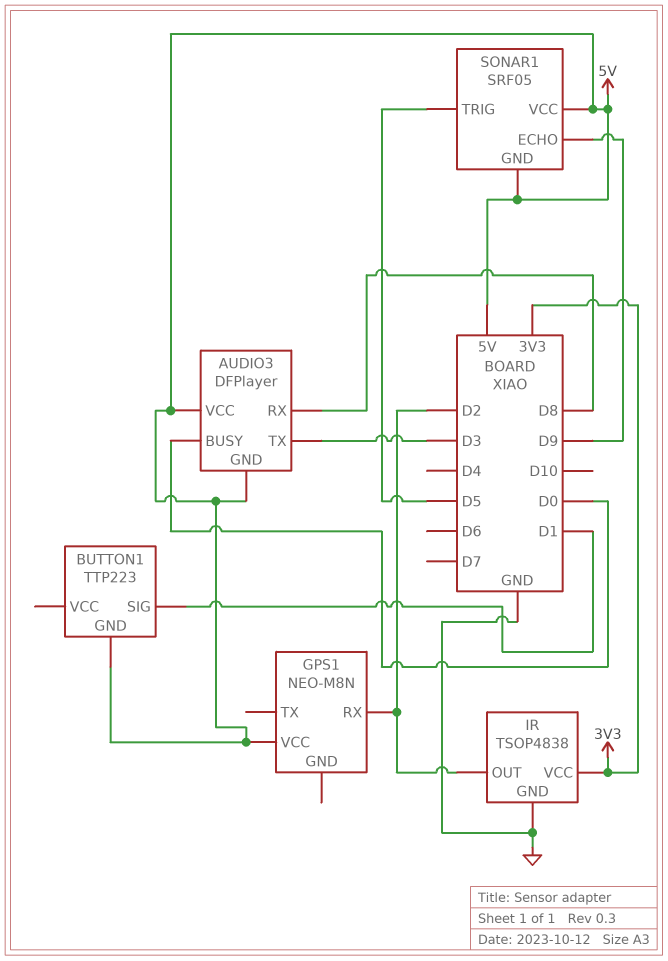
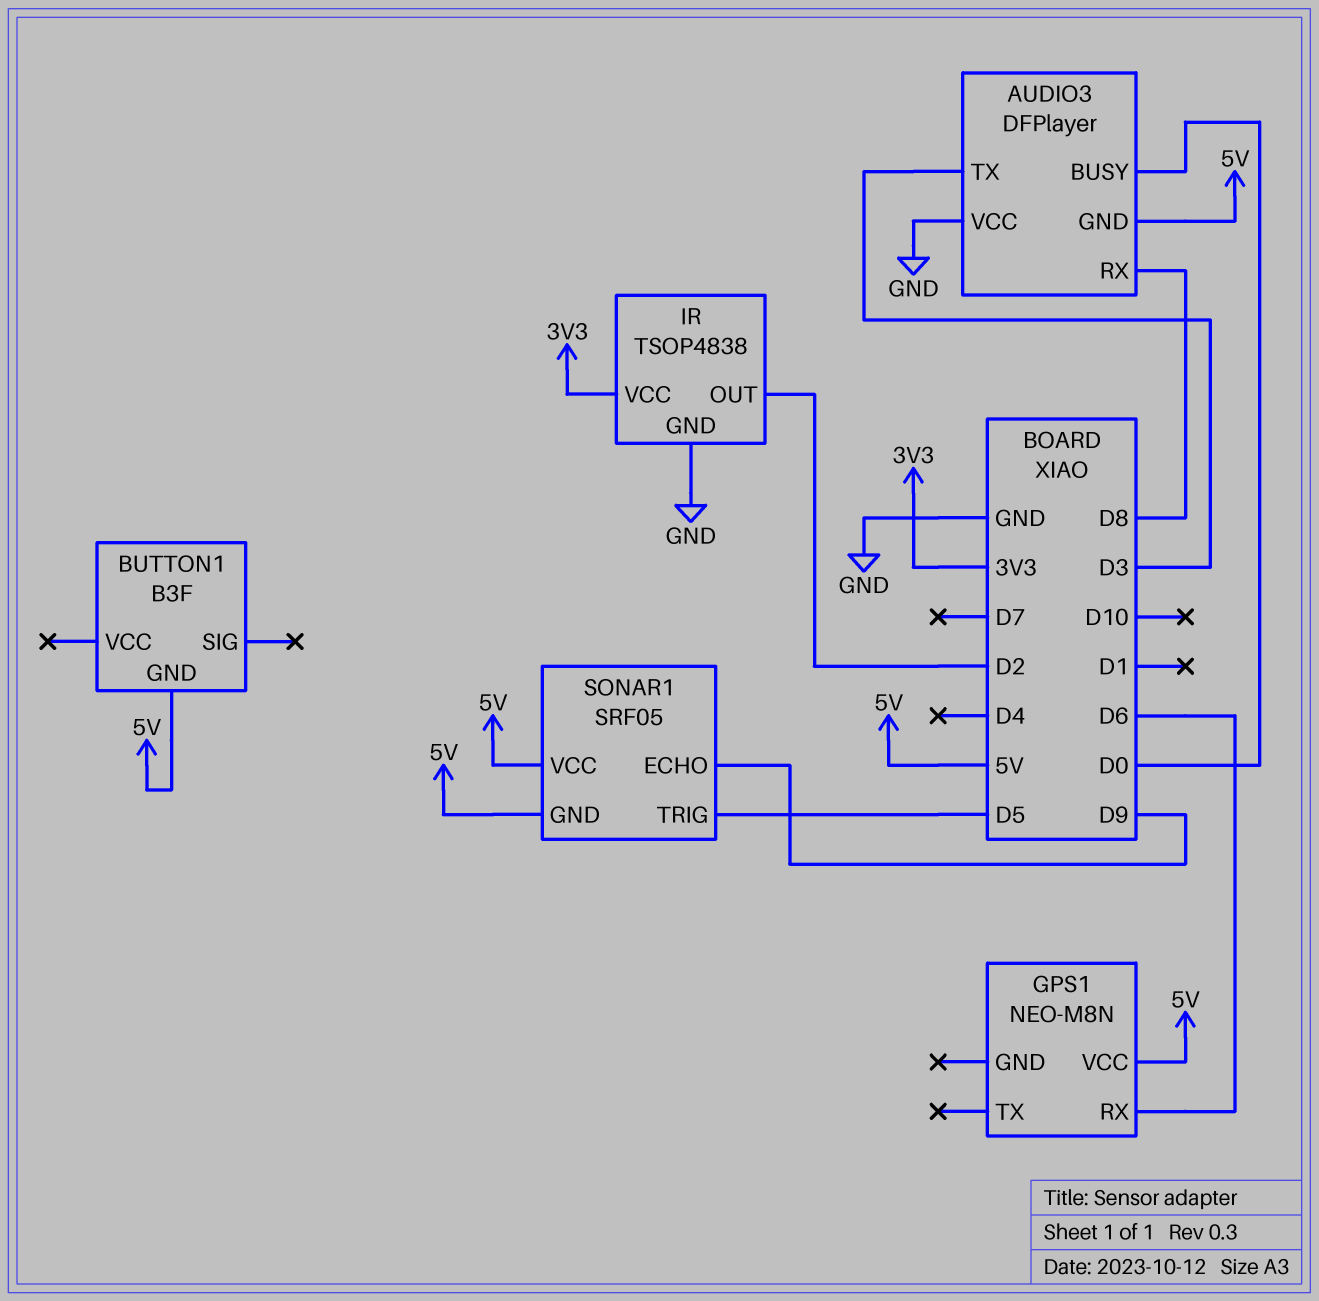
AUDIO3 pin VCC: 5V -> GND
BUTTON1: TTP223 -> B3F
BUTTON1 pin SIG: D1 -> none
GPS1 pin RX: D2 -> D6

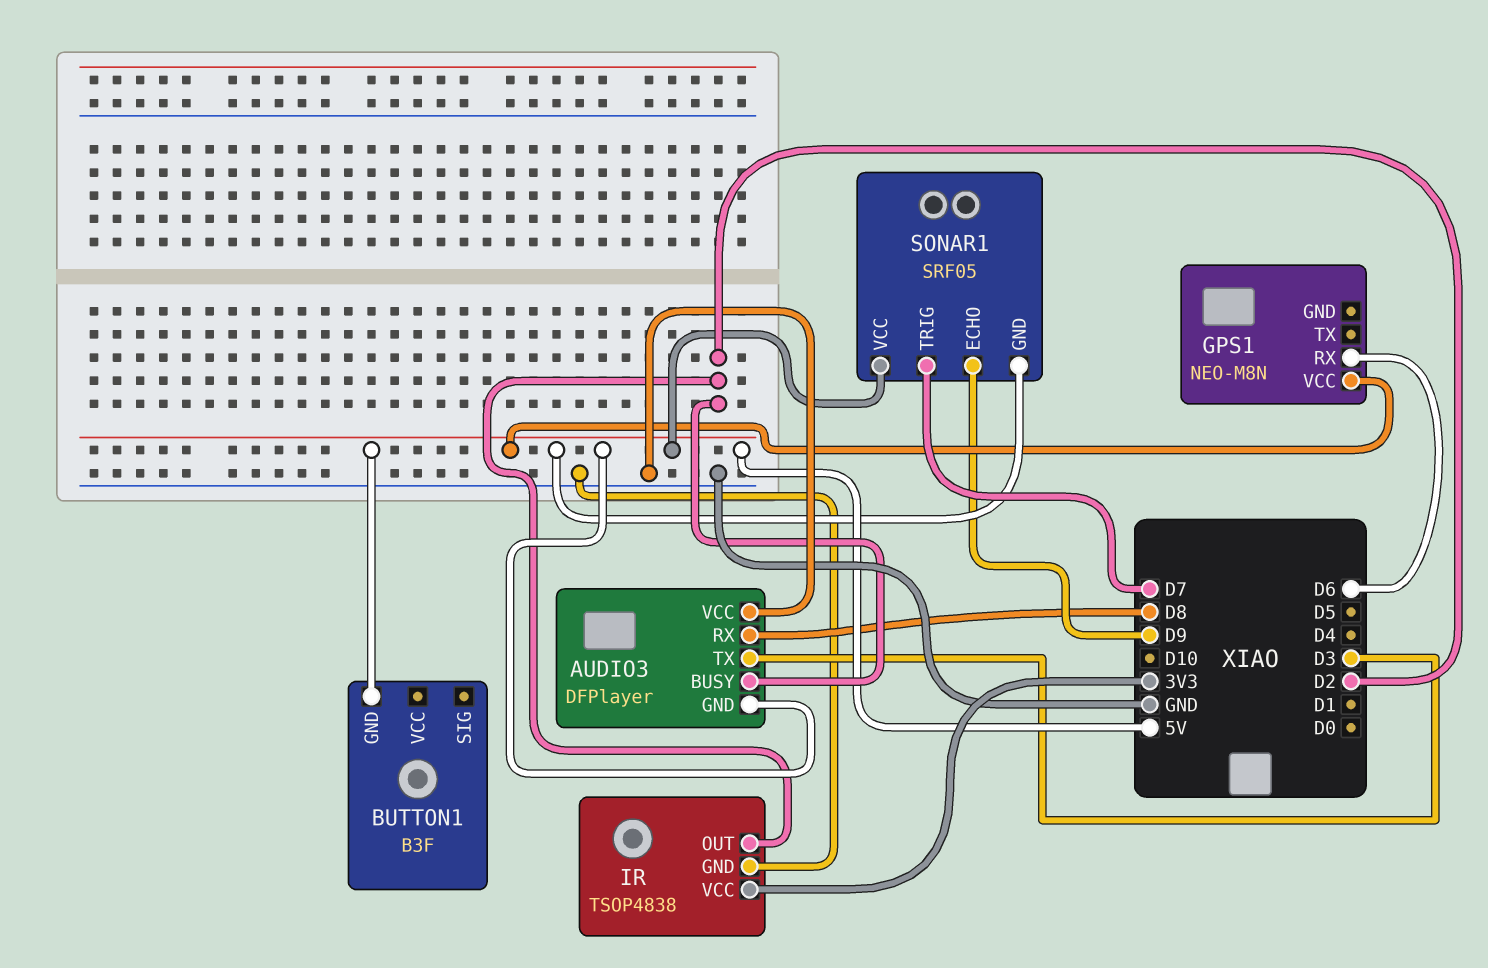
AUDIO3 pin BUSY: D0 -> D2
SONAR1 pin TRIG: D5 -> D7

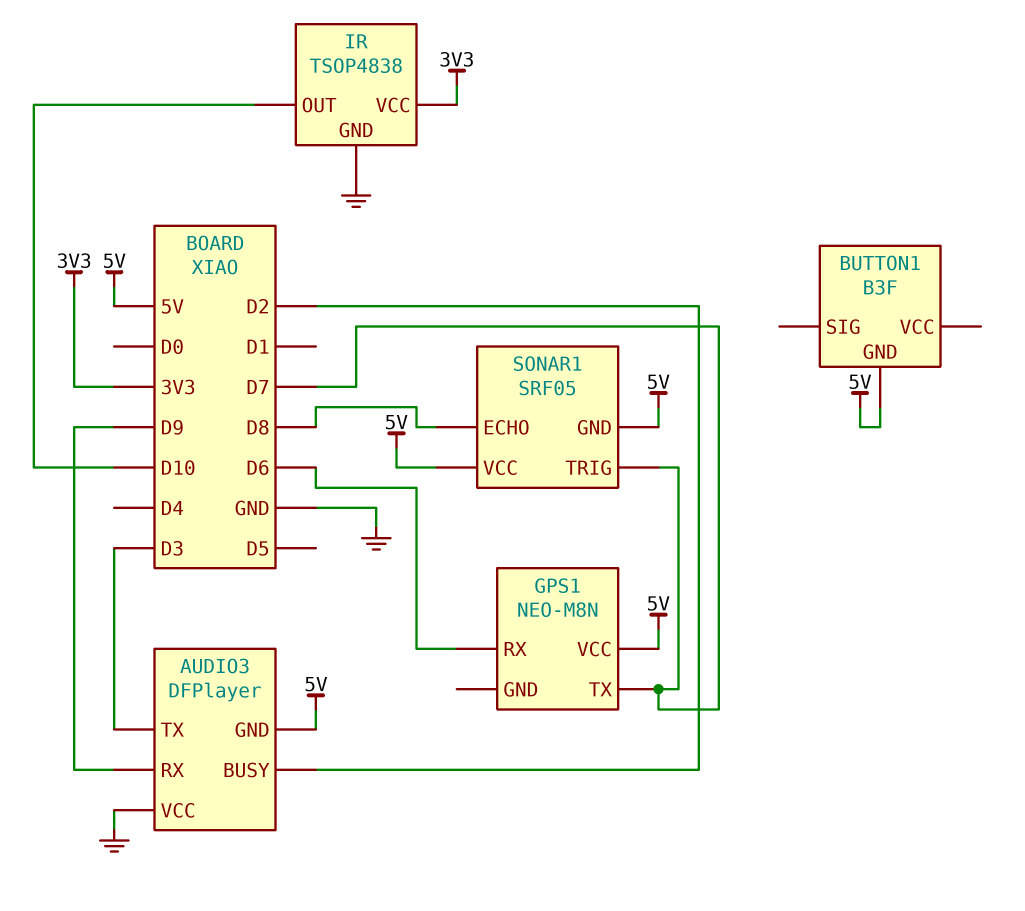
AUDIO3 pin RX: D8 -> D9
GPS1 pin TX: none -> D7
IR pin OUT: D2 -> D10
SONAR1 pin ECHO: D9 -> D8

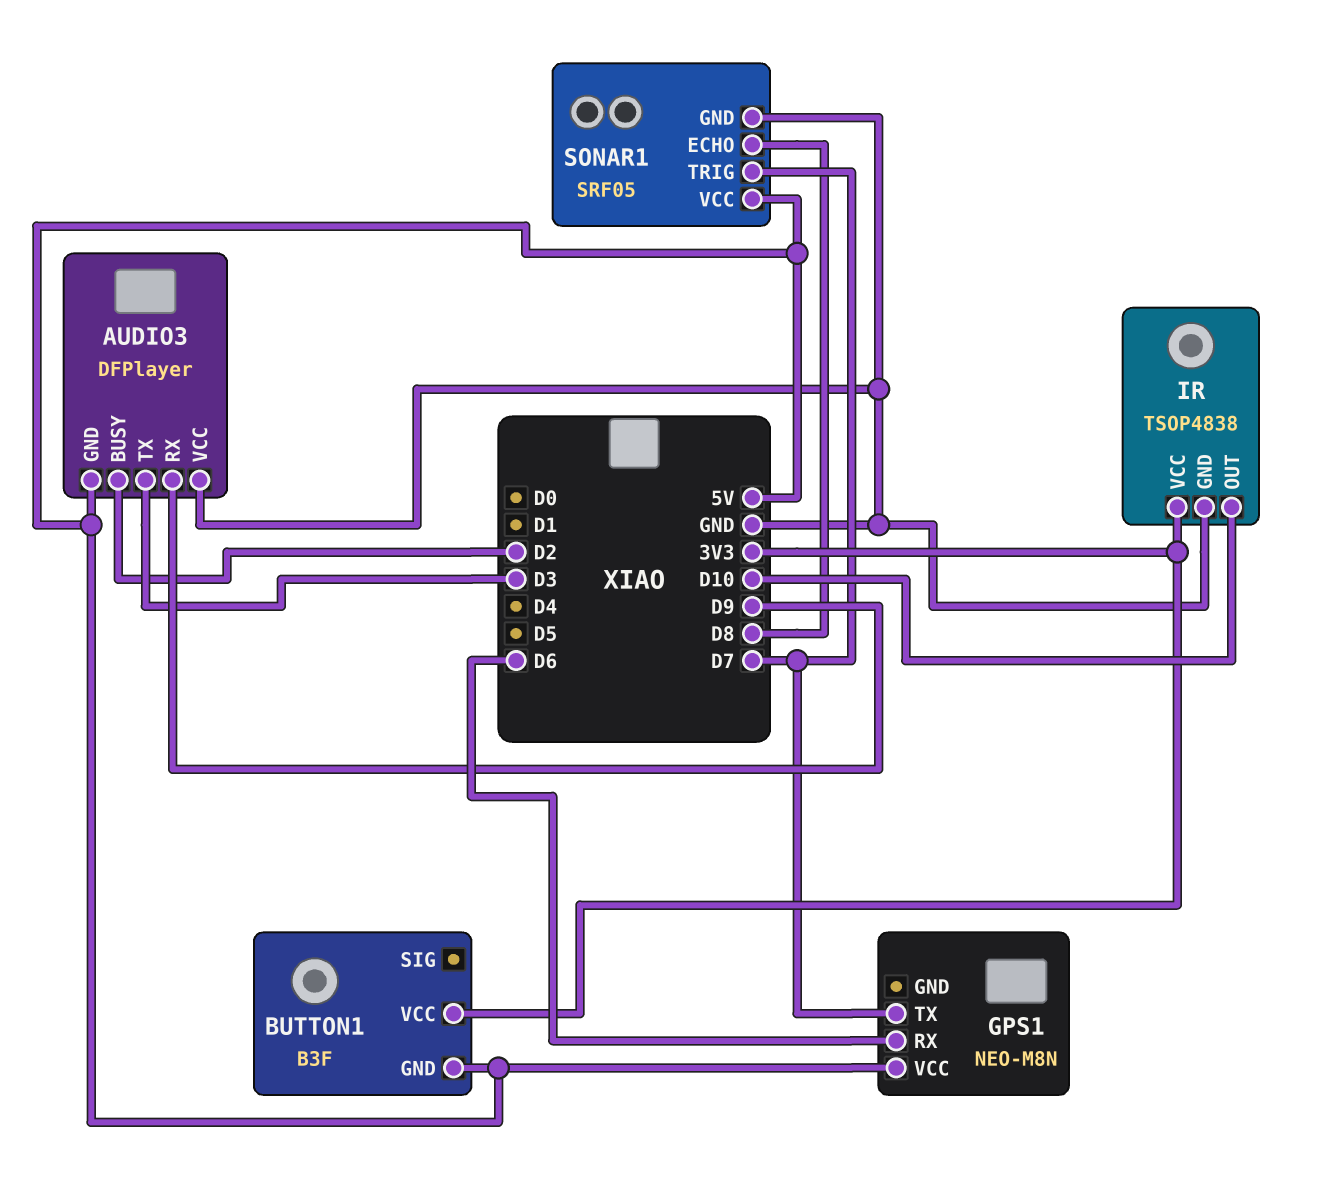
BUTTON1 pin VCC: none -> 3V3
SONAR1 pin GND: 5V -> GND

